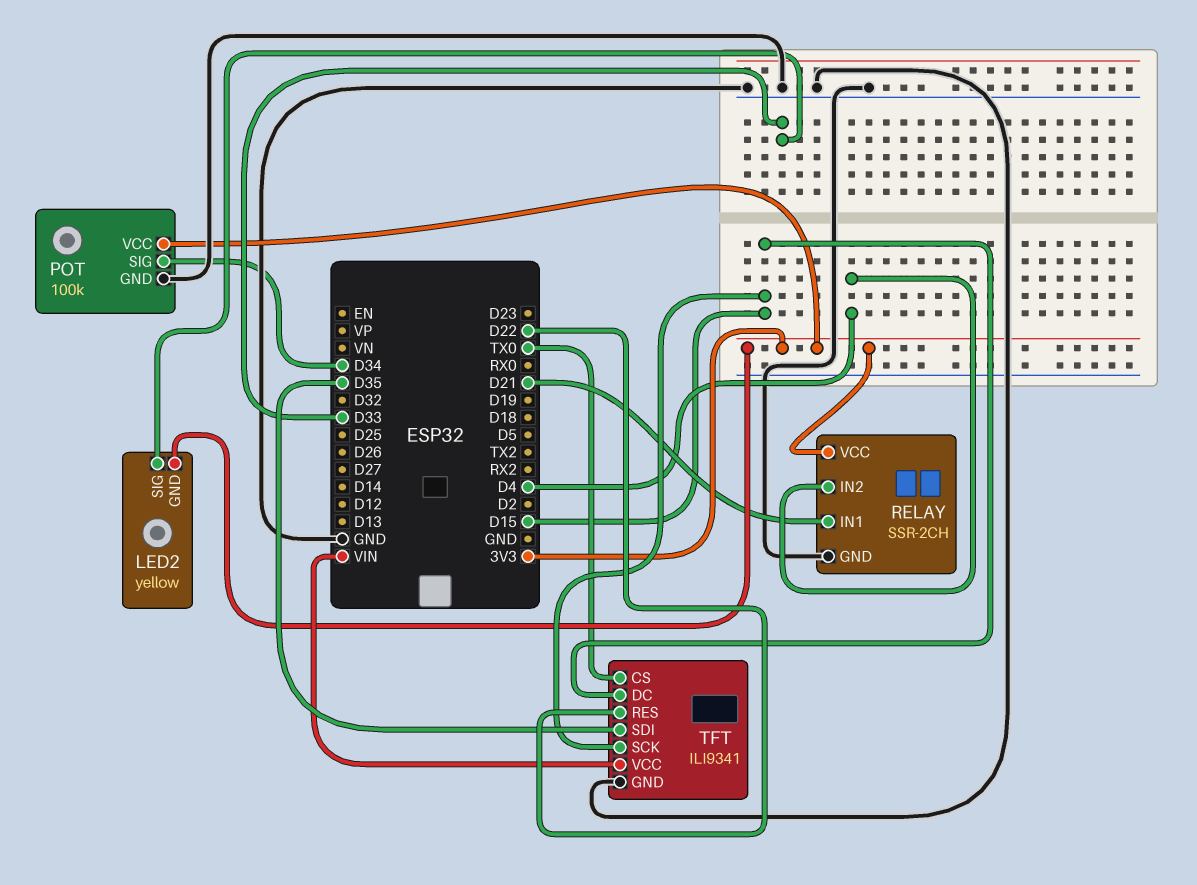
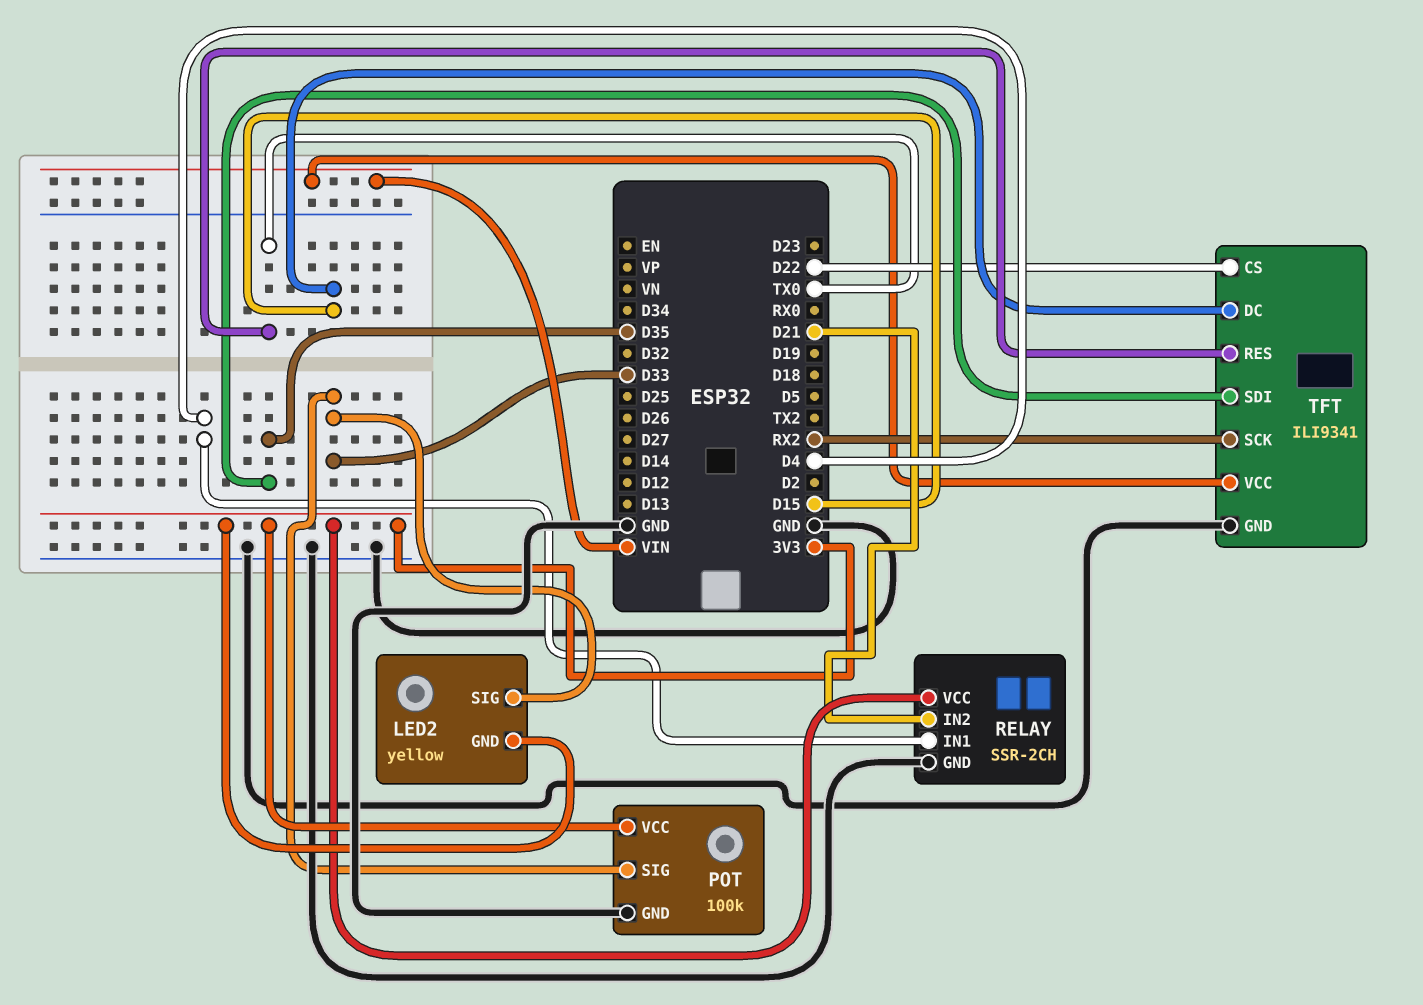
POT pin SIG: D34 -> D33
RELAY pin IN1: D21 -> D4
RELAY pin IN2: D4 -> D21
TFT pin CS: TX0 -> D22
TFT pin RES: D22 -> TX0
TFT pin SCK: D15 -> RX2

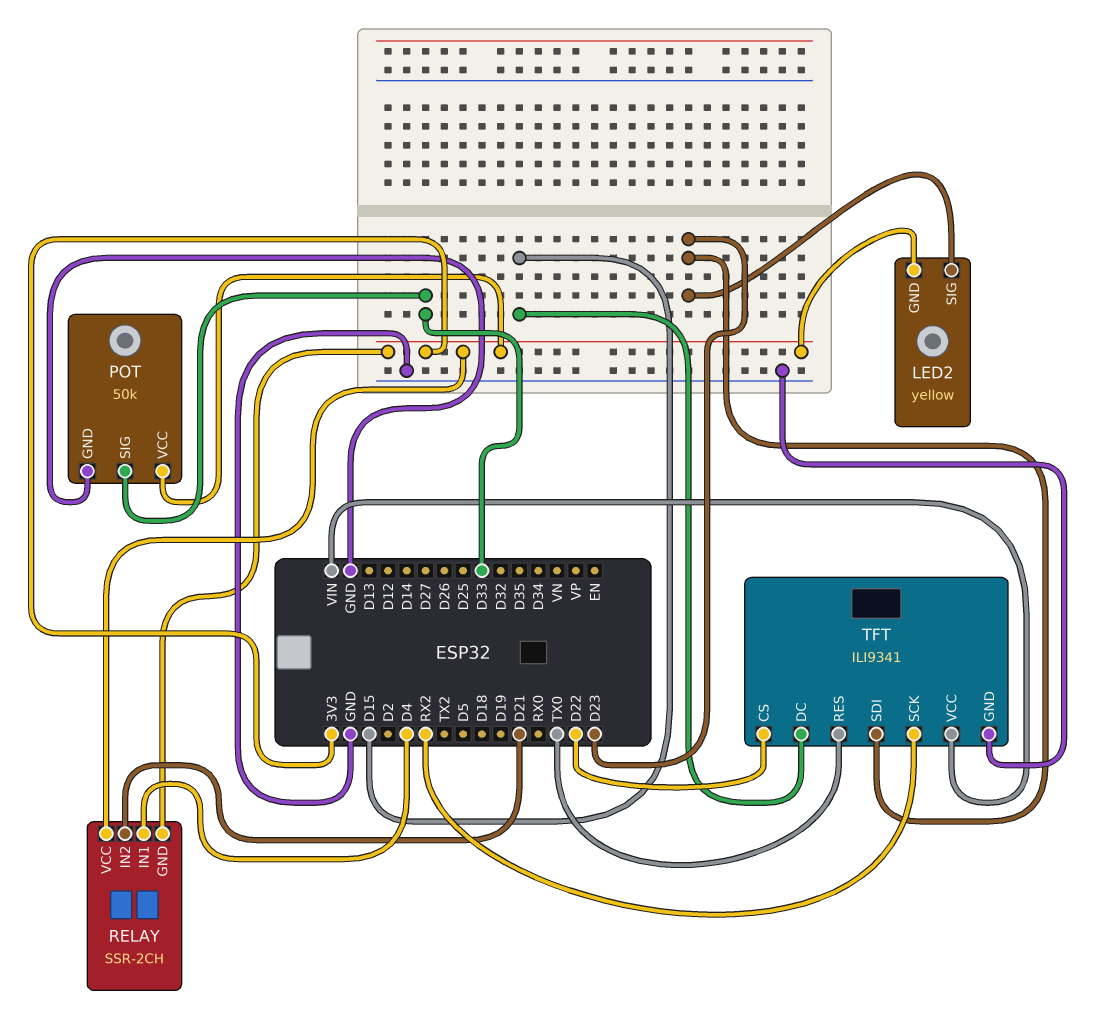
LED2 pin SIG: D33 -> D23
POT: 100k -> 50k
RELAY pin GND: GND -> 3V3
TFT pin SDI: D35 -> D23

